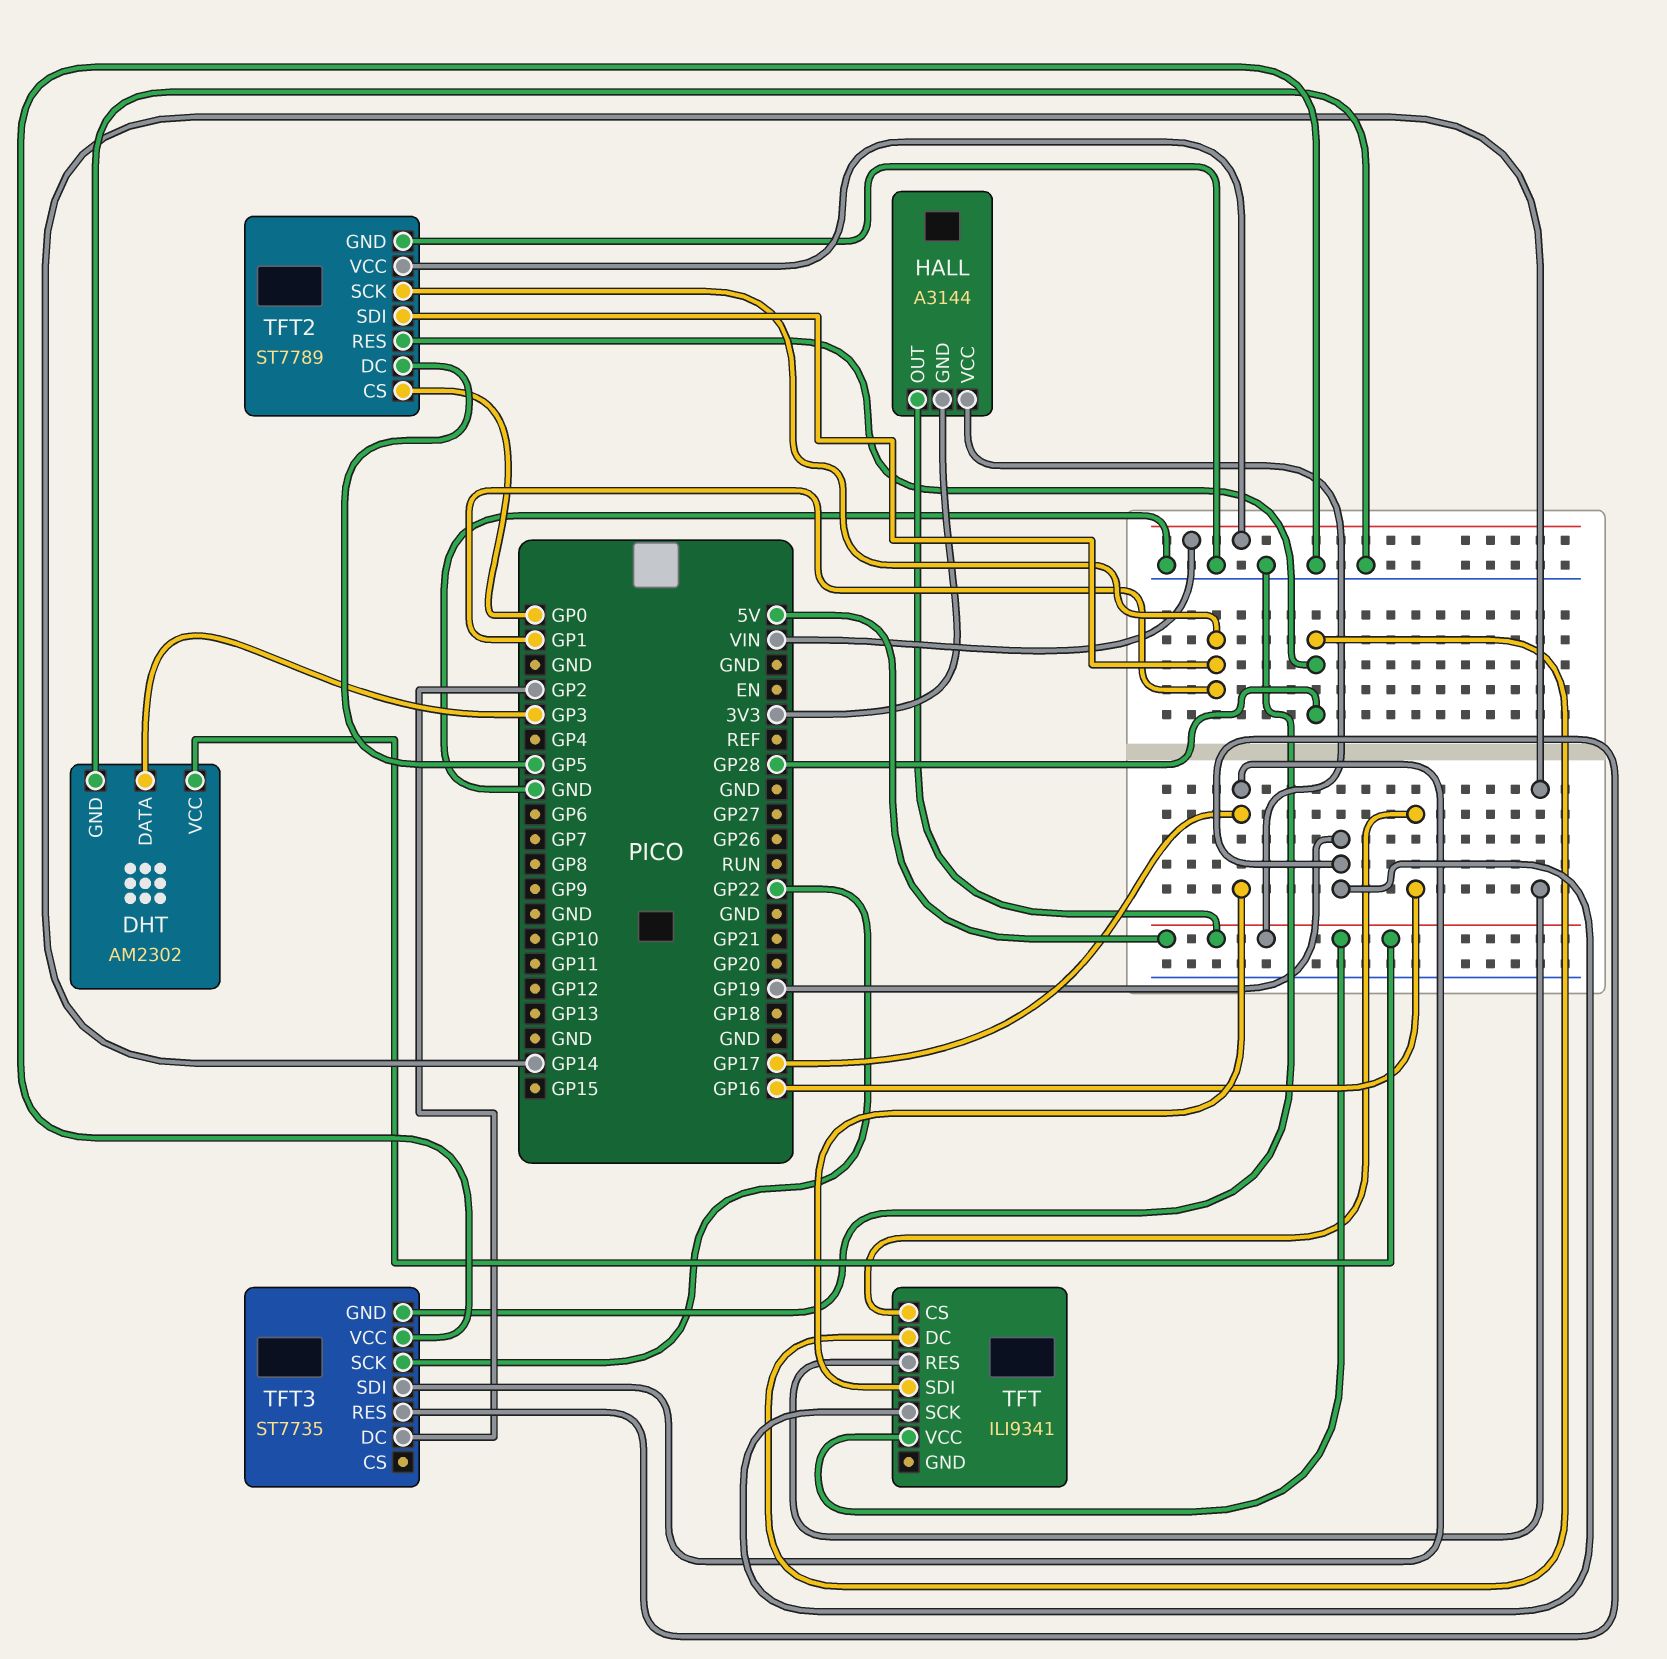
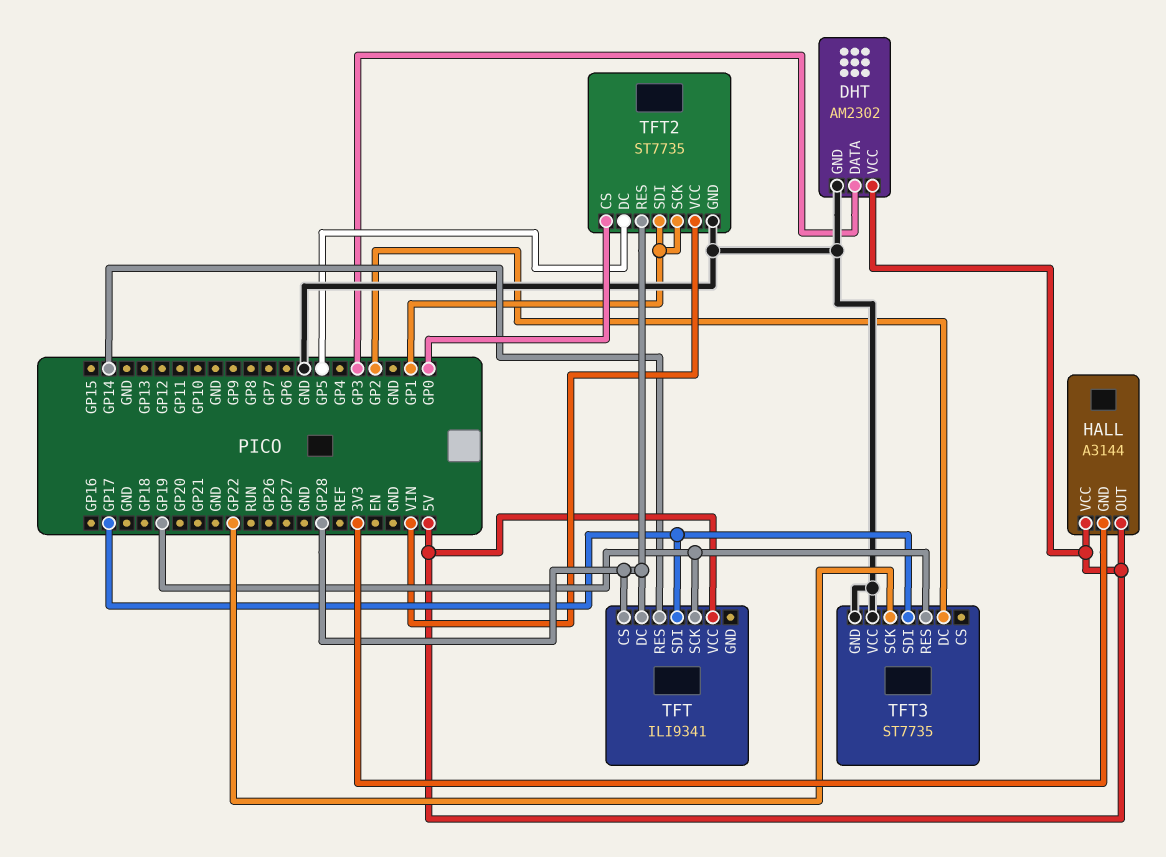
TFT pin CS: GP16 -> GP28
TFT2: ST7789 -> ST7735

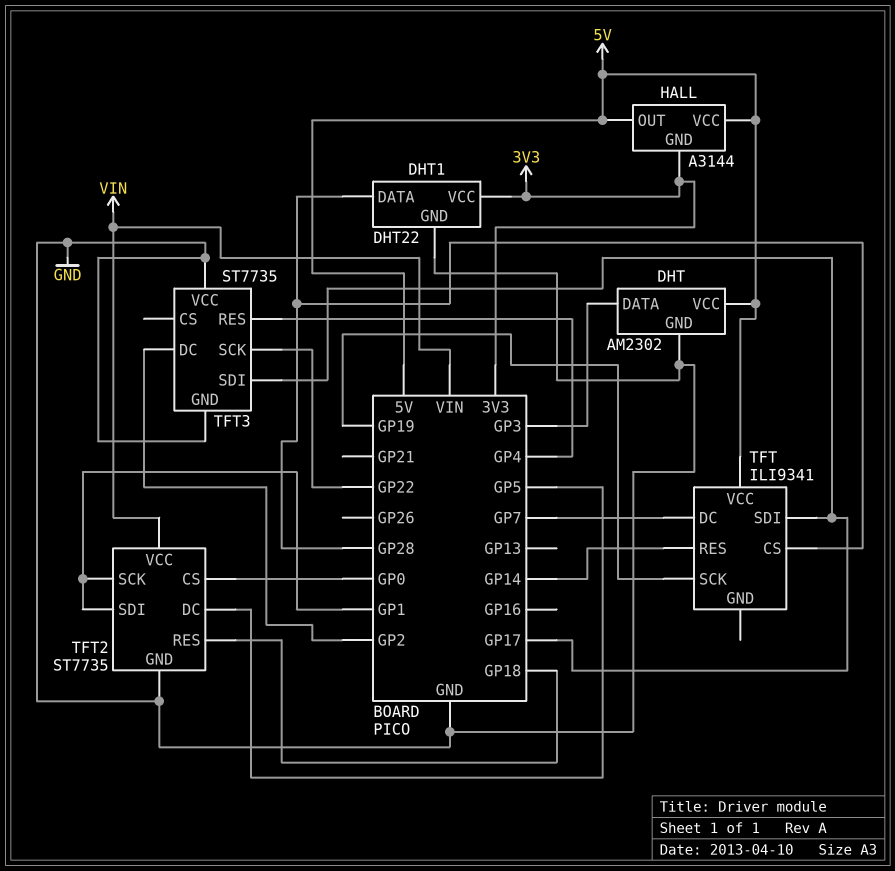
DHT1: none -> DHT22
DHT1 pin DATA: none -> GP28
DHT1 pin GND: none -> GND
DHT1 pin VCC: none -> 3V3
TFT pin DC: GP28 -> GP7
TFT2 pin RES: GP28 -> GP18
TFT3 pin RES: GP19 -> GP4

